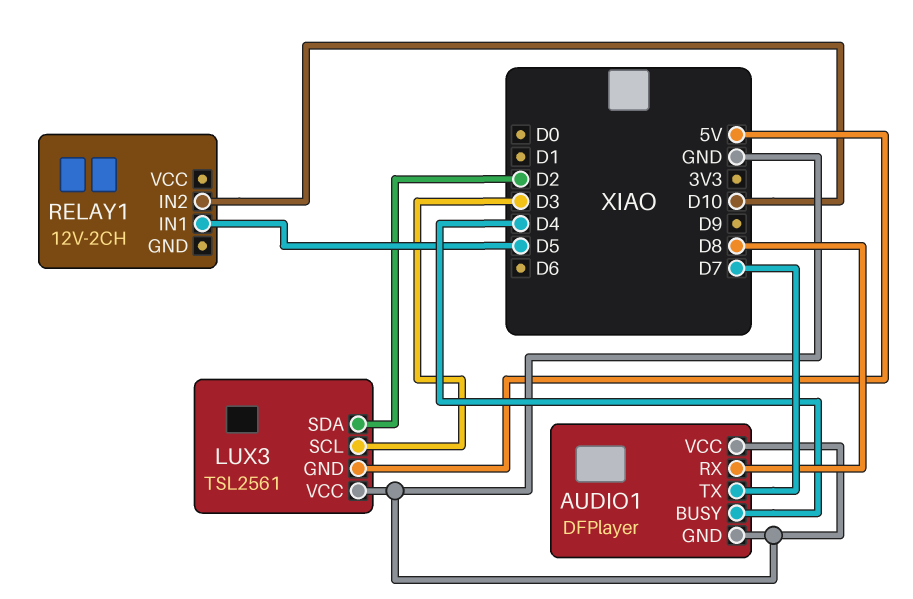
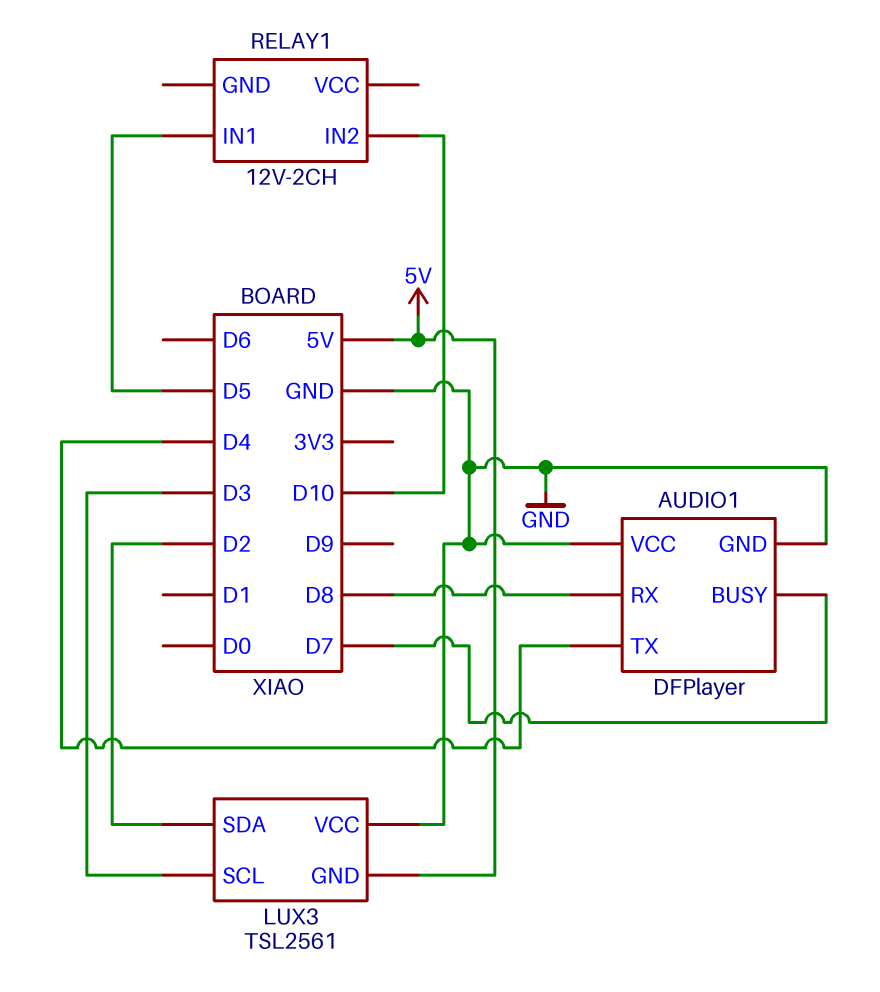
AUDIO1 pin BUSY: D4 -> D7
AUDIO1 pin TX: D7 -> D4

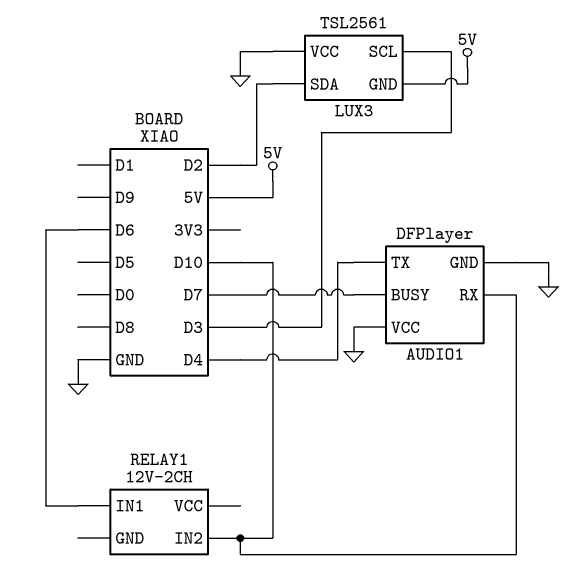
AUDIO1 pin RX: D8 -> D10
RELAY1 pin IN1: D5 -> D6

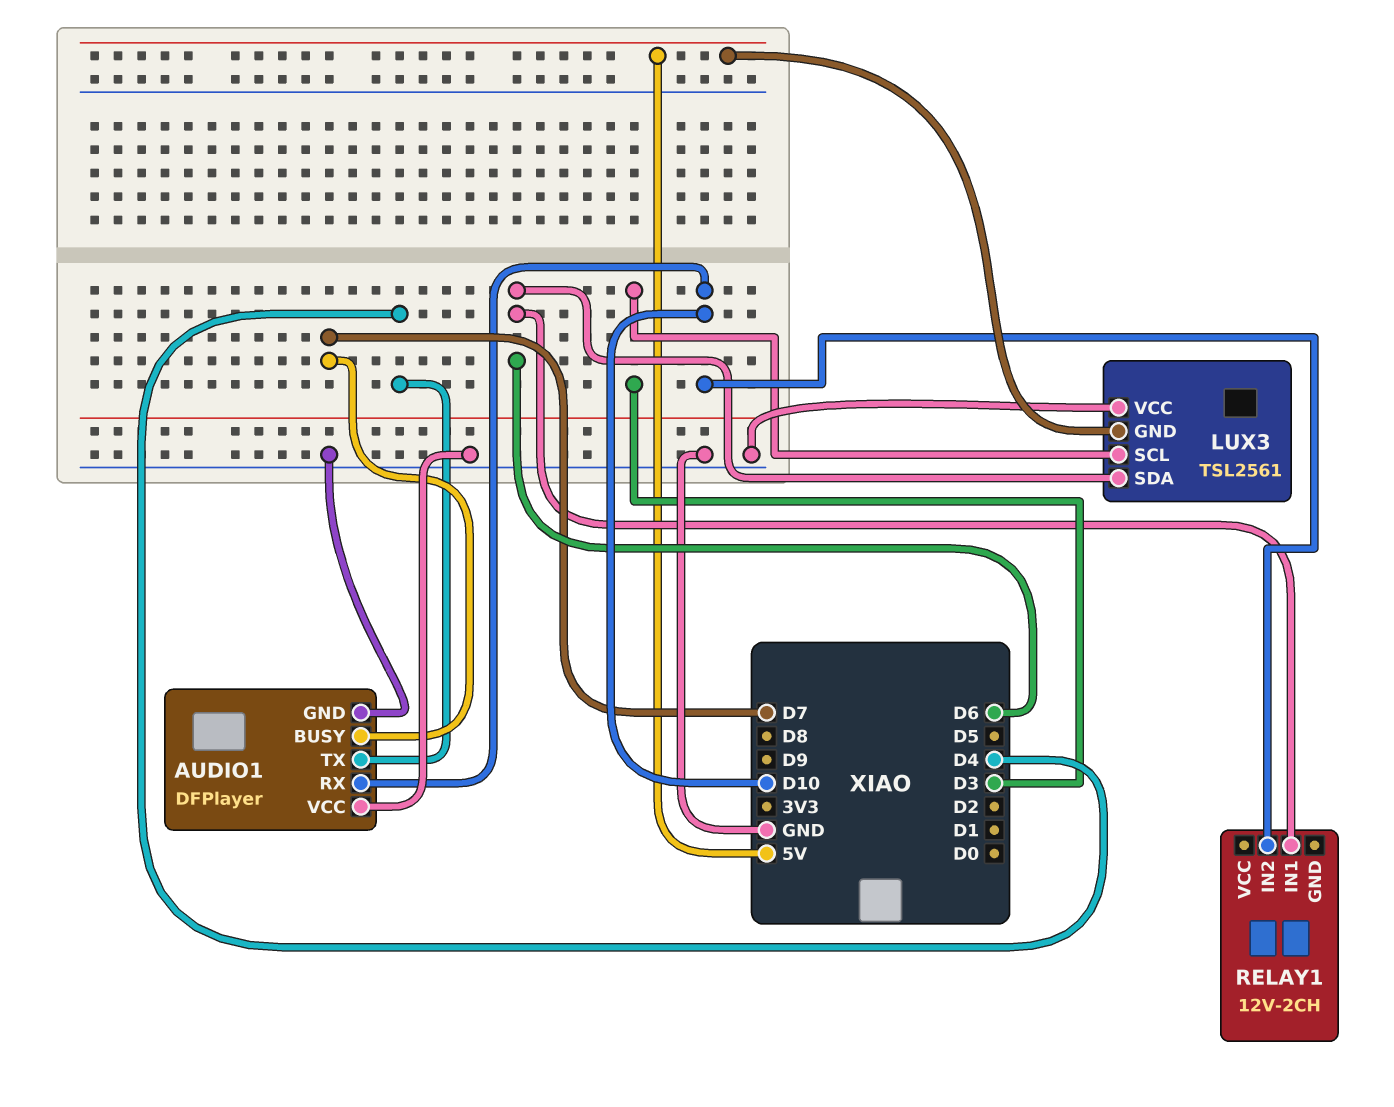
LUX3 pin SDA: D2 -> D6

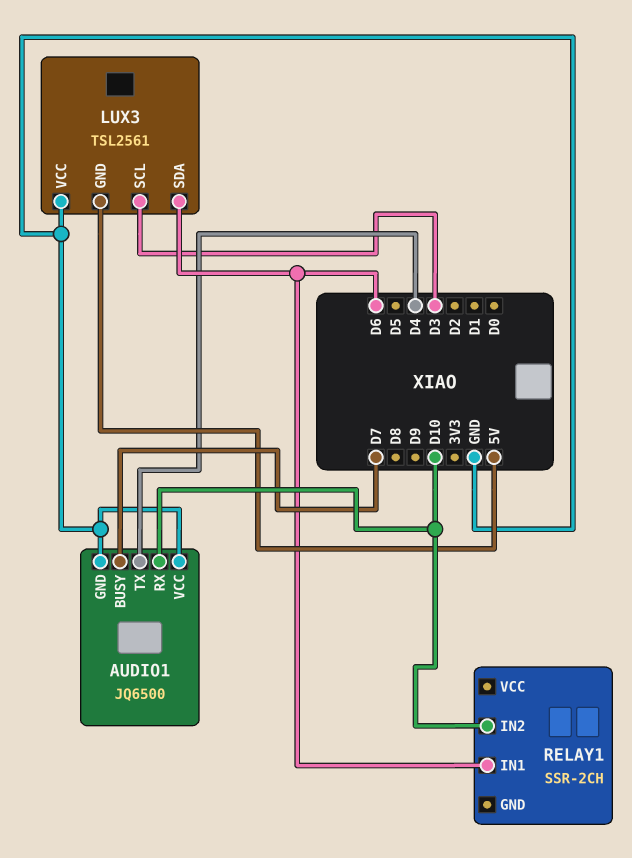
AUDIO1: DFPlayer -> JQ6500
RELAY1: 12V-2CH -> SSR-2CH

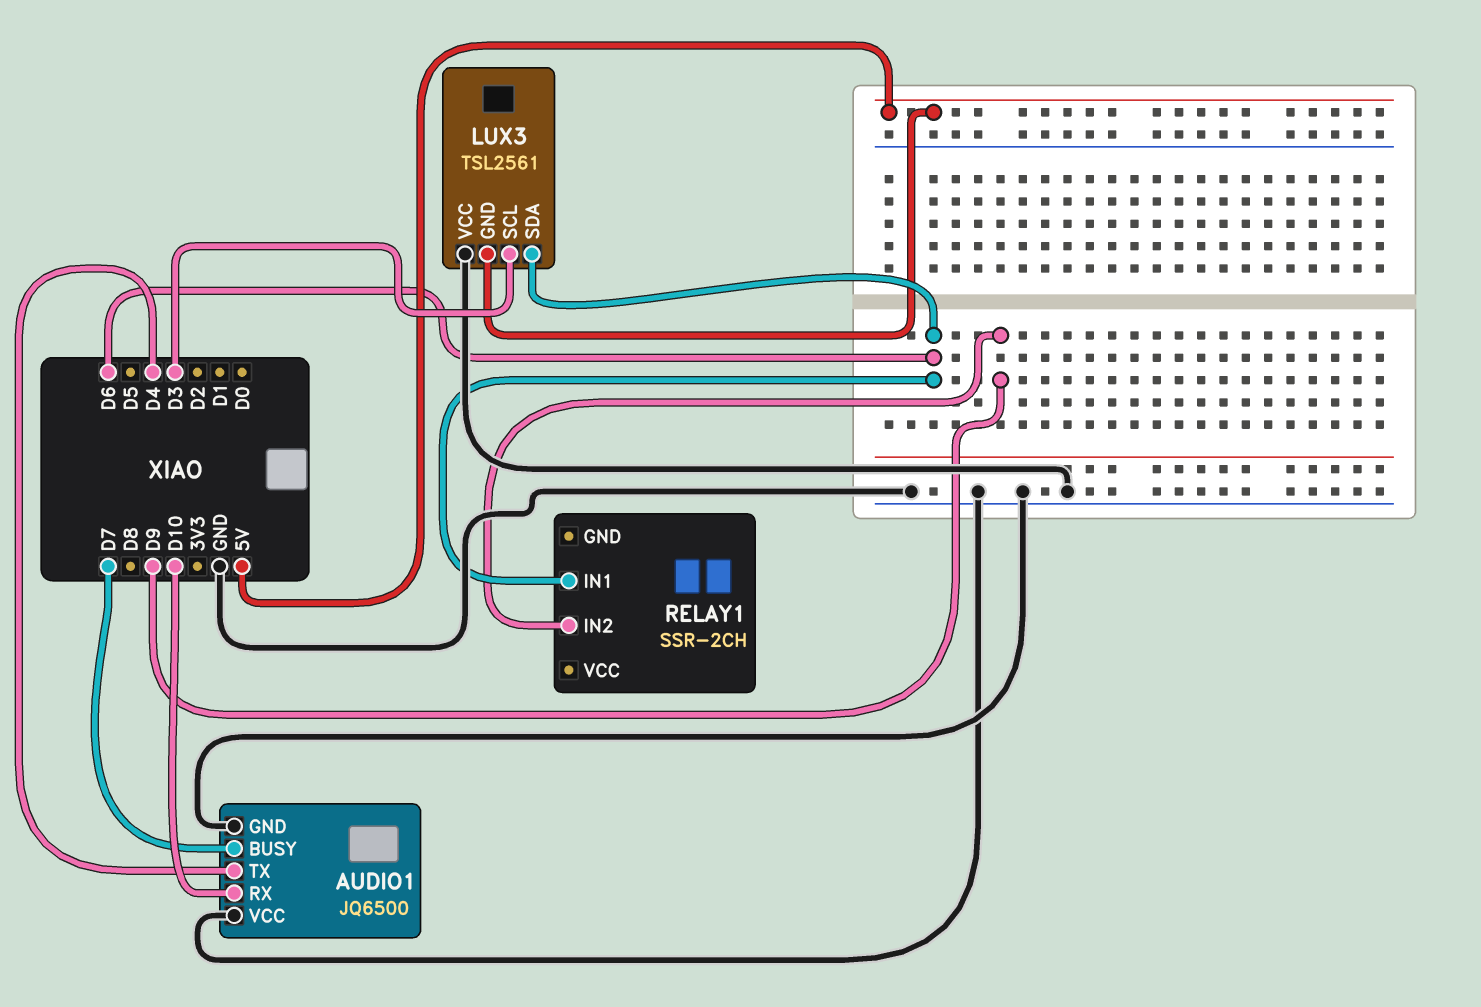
RELAY1 pin IN2: D10 -> D9

